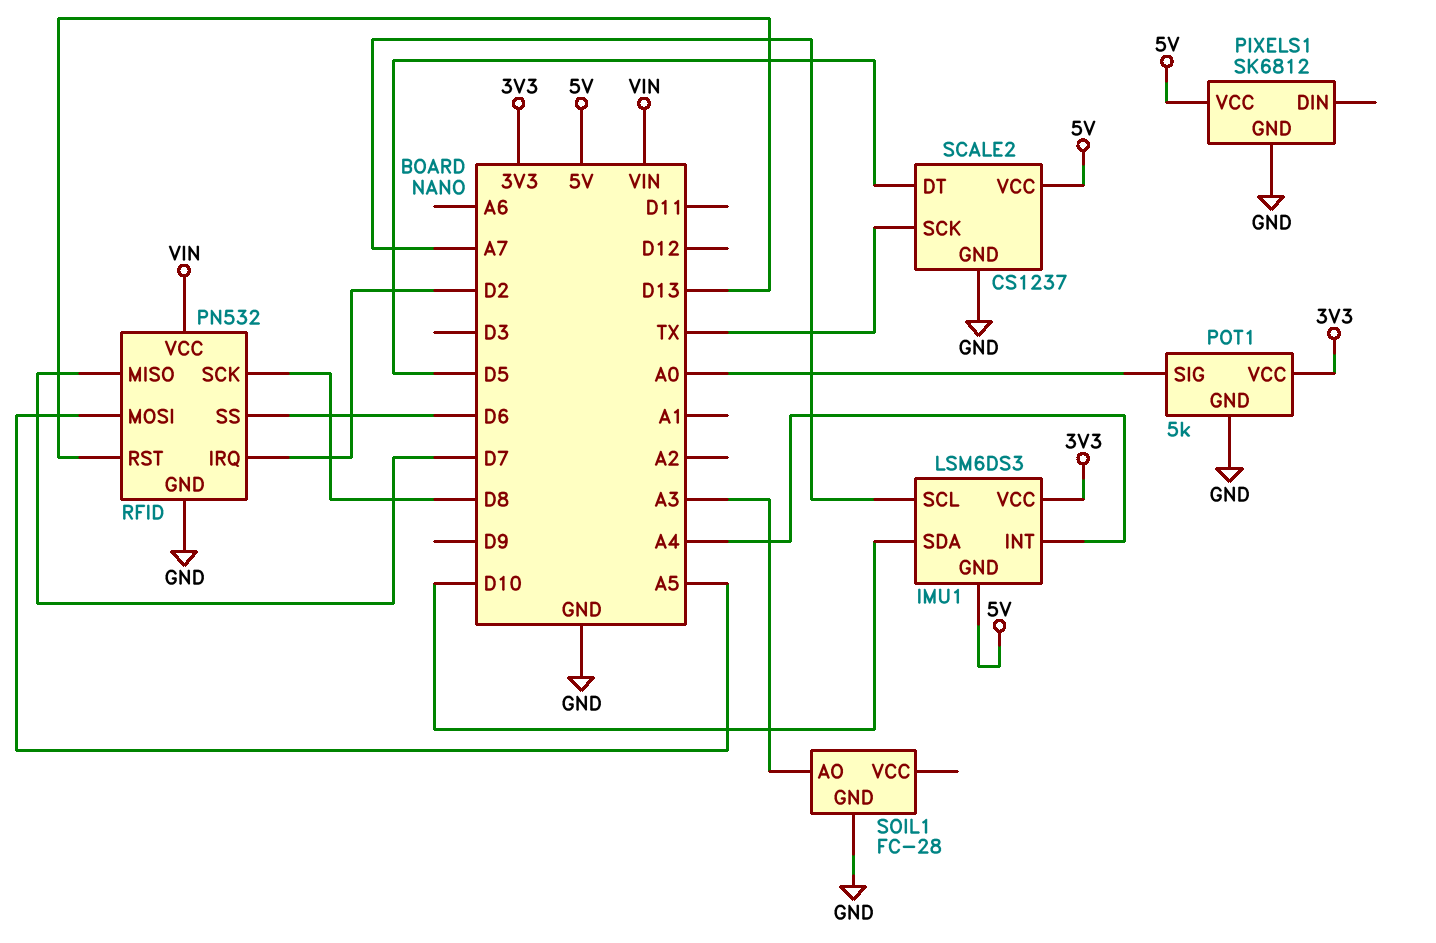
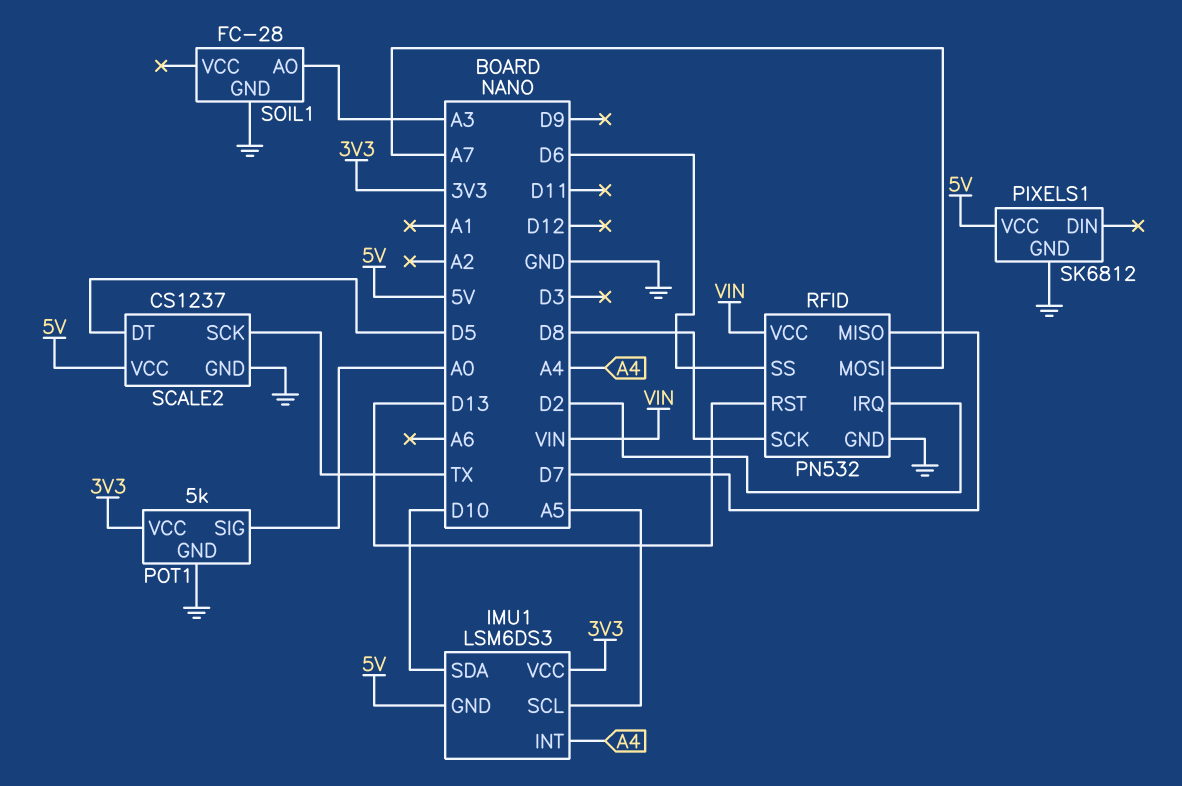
IMU1 pin SCL: A7 -> A5
RFID pin MOSI: A5 -> A7

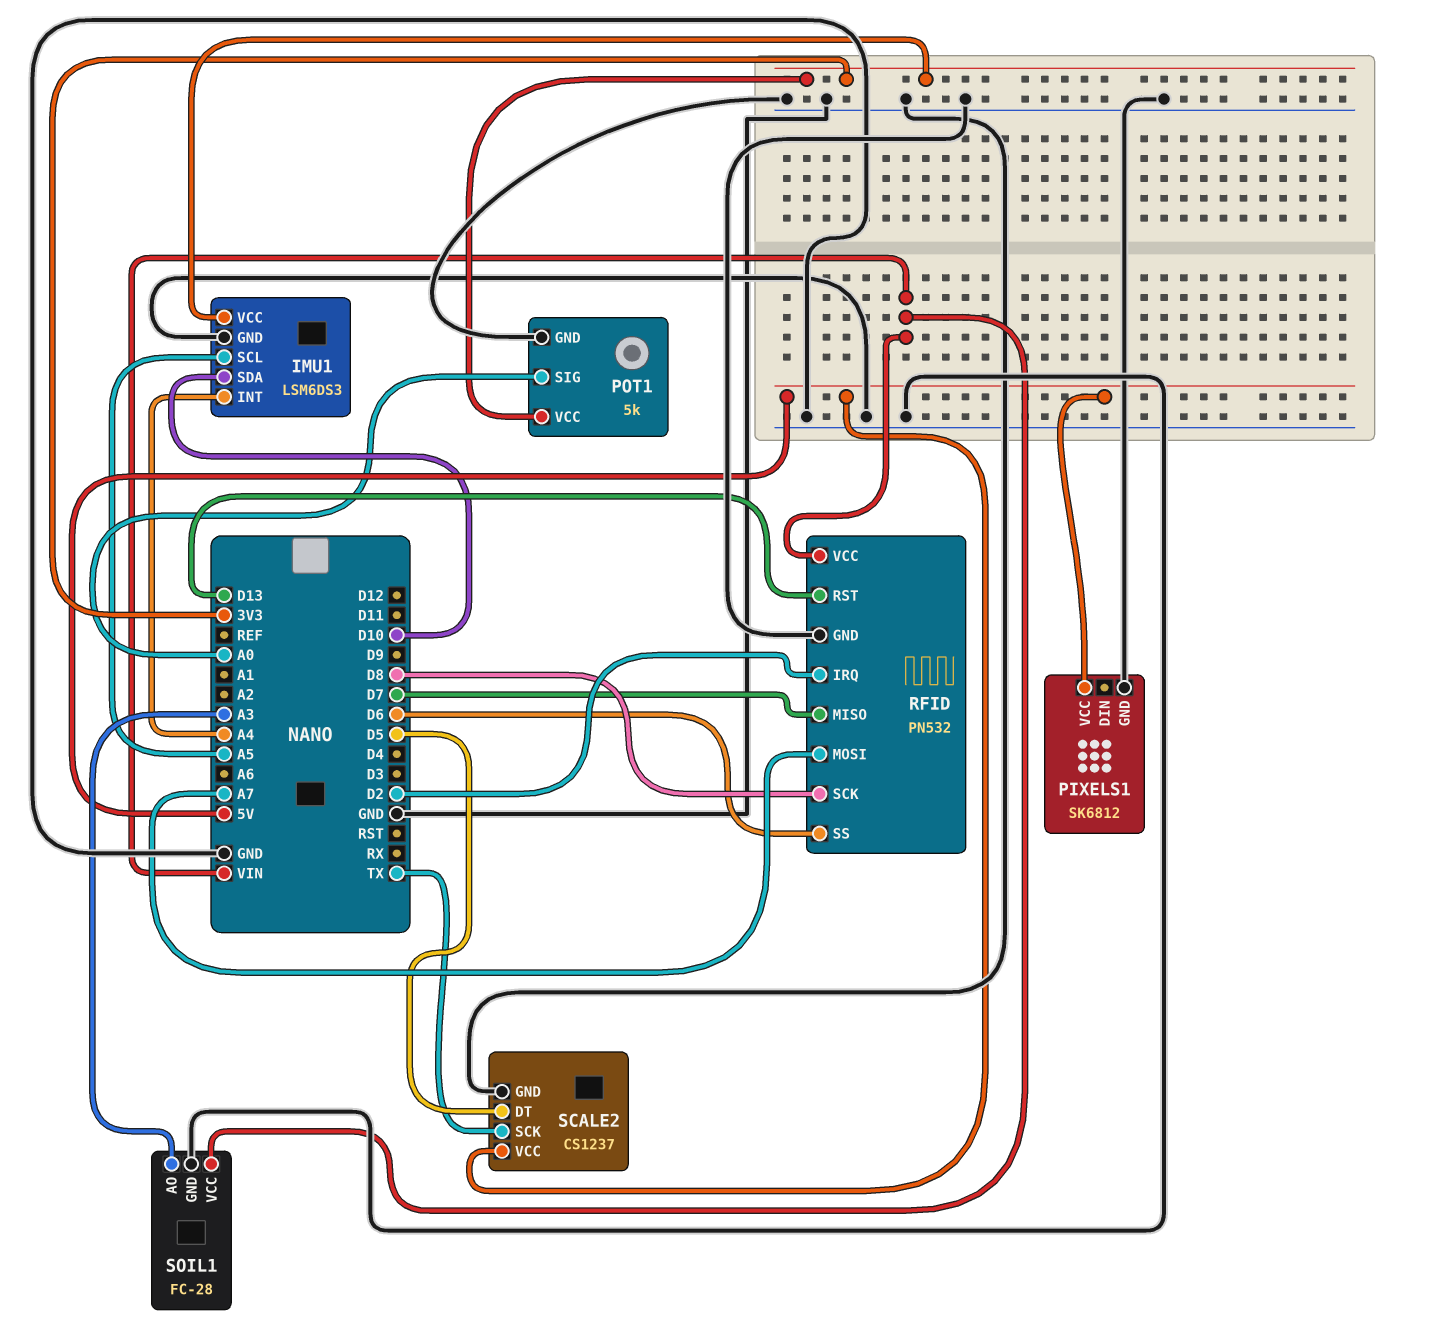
IMU1 pin GND: 5V -> GND
SOIL1 pin VCC: none -> VIN

